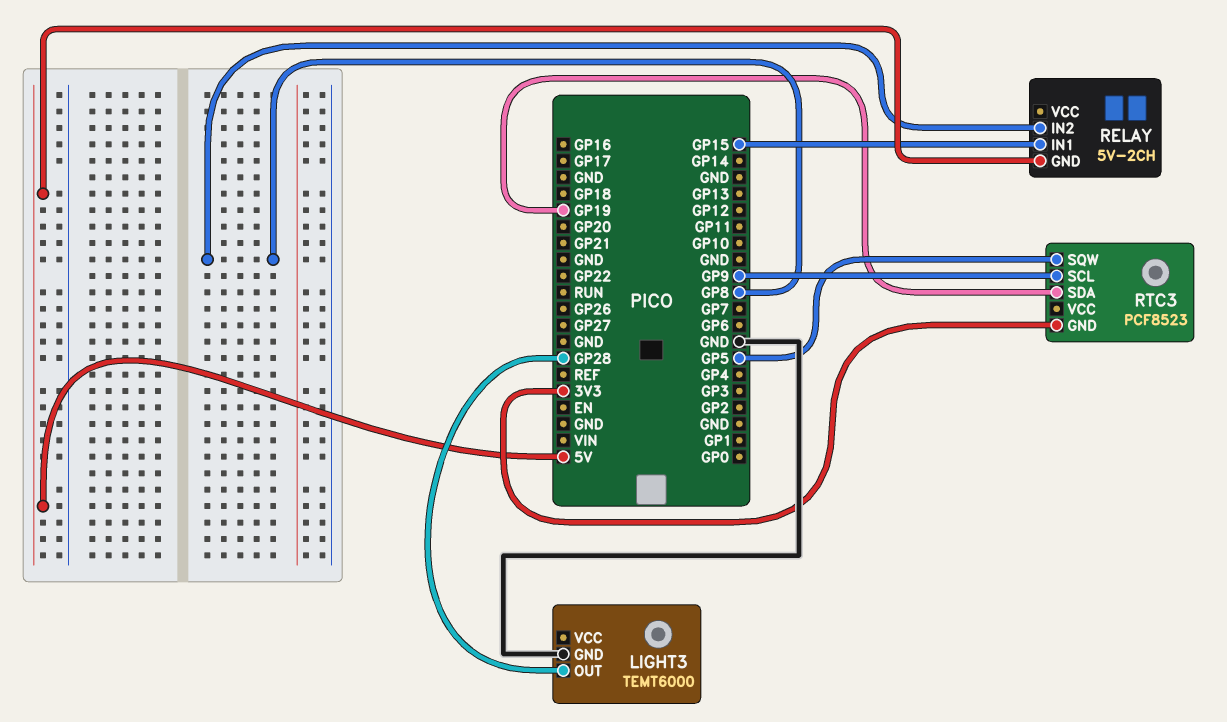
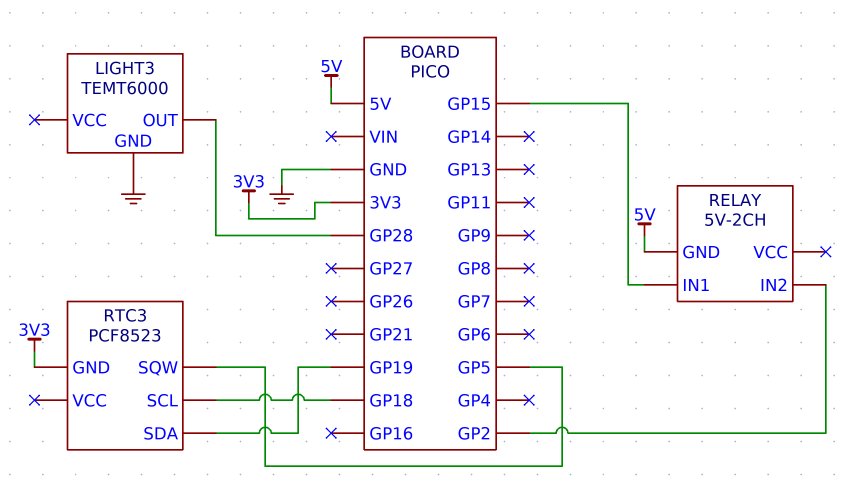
RELAY pin IN2: GP8 -> GP2
RTC3 pin SCL: GP9 -> GP18

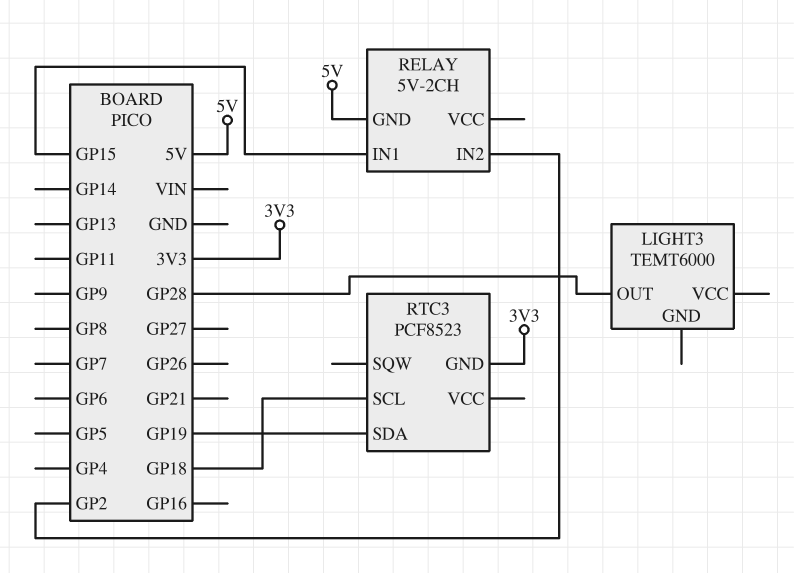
LIGHT3 pin GND: GND -> none
RTC3 pin SQW: GP5 -> none

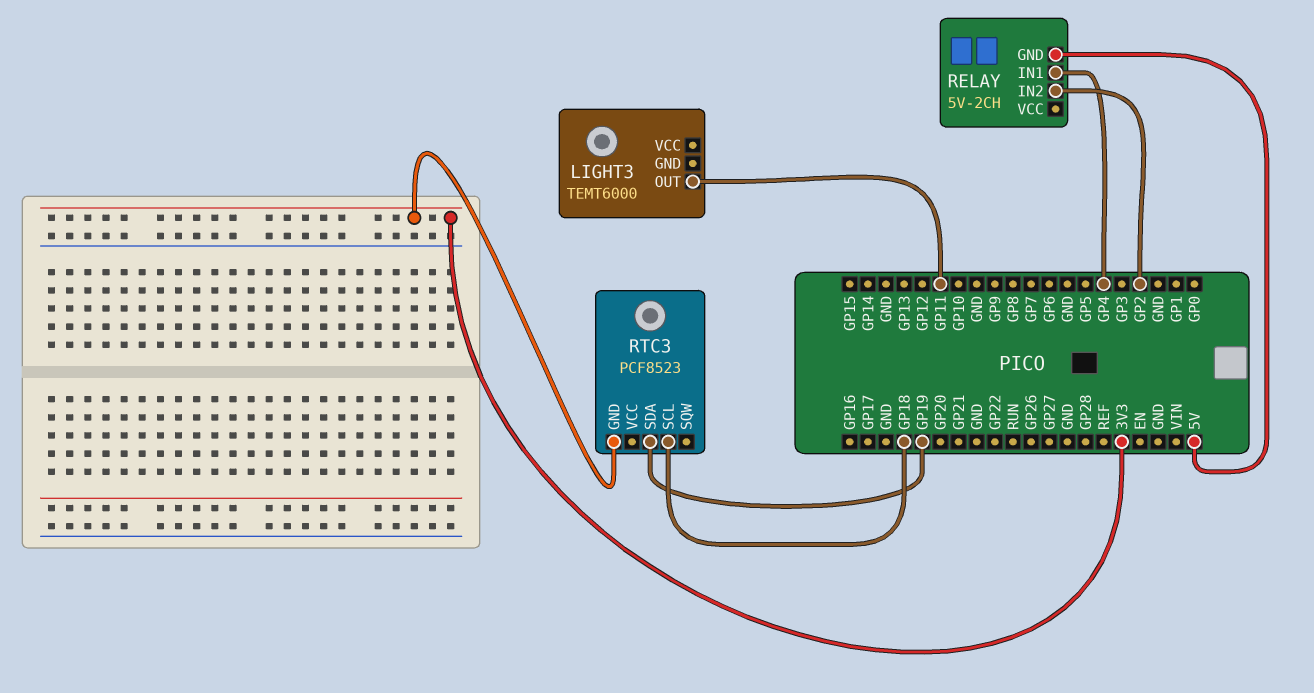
LIGHT3 pin OUT: GP28 -> GP11
RELAY pin IN1: GP15 -> GP4

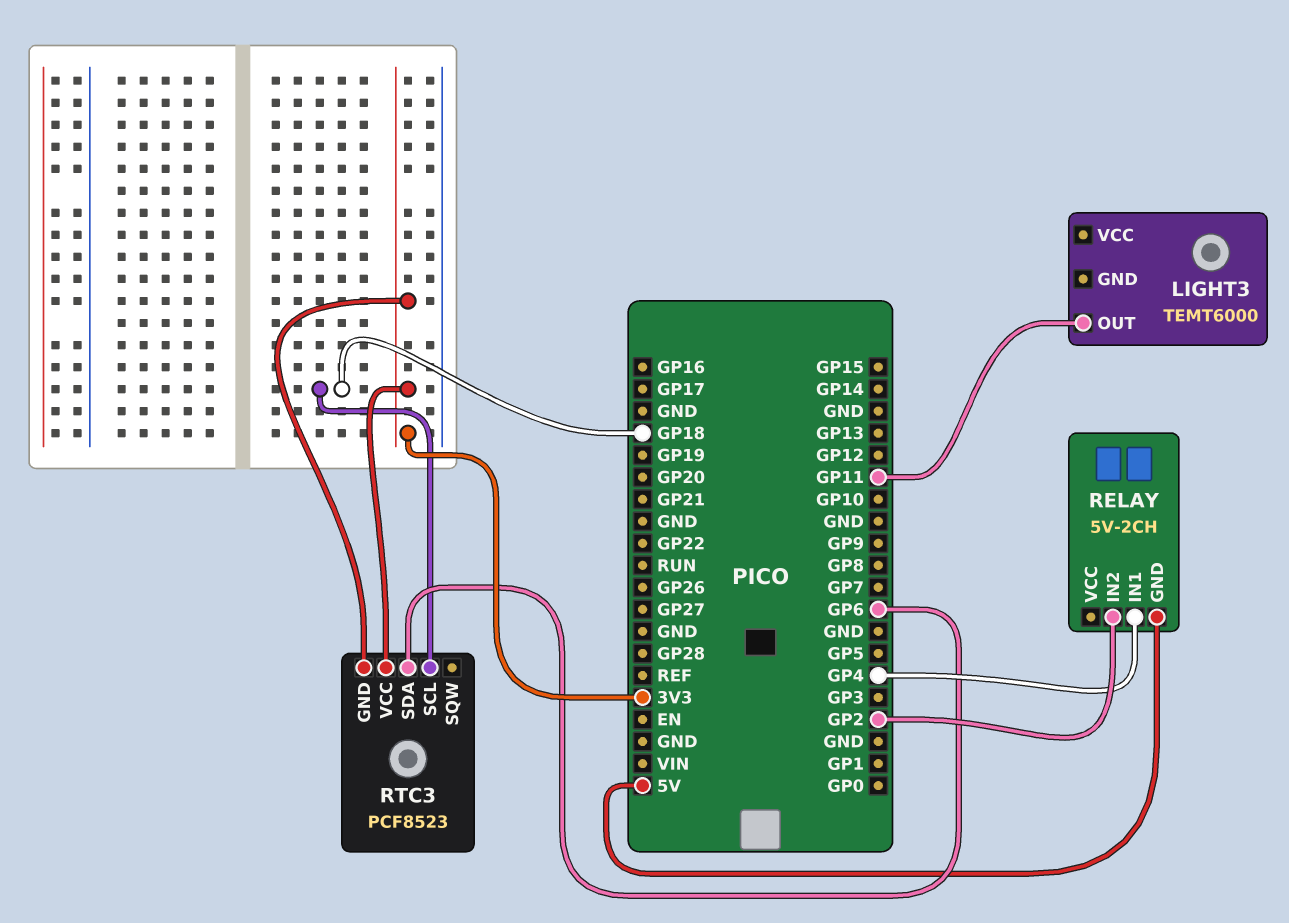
RTC3 pin SDA: GP19 -> GP6
RTC3 pin VCC: none -> 3V3

